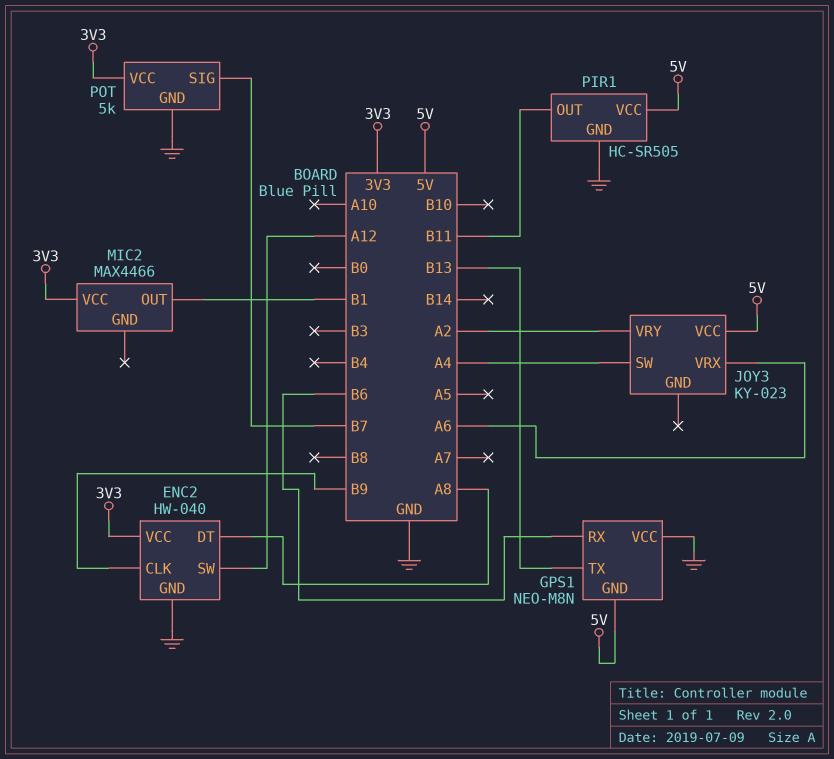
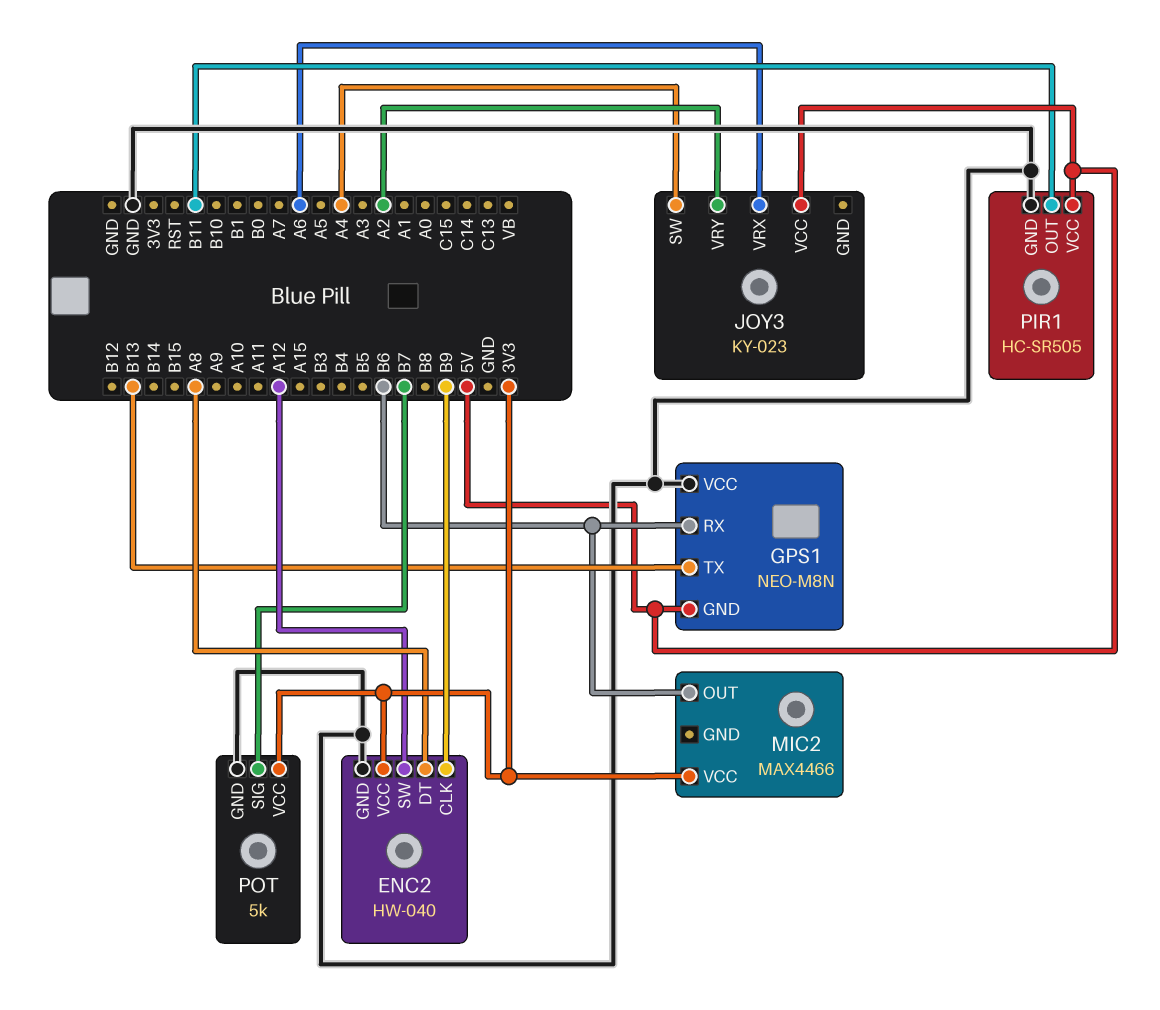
MIC2 pin OUT: B1 -> B6

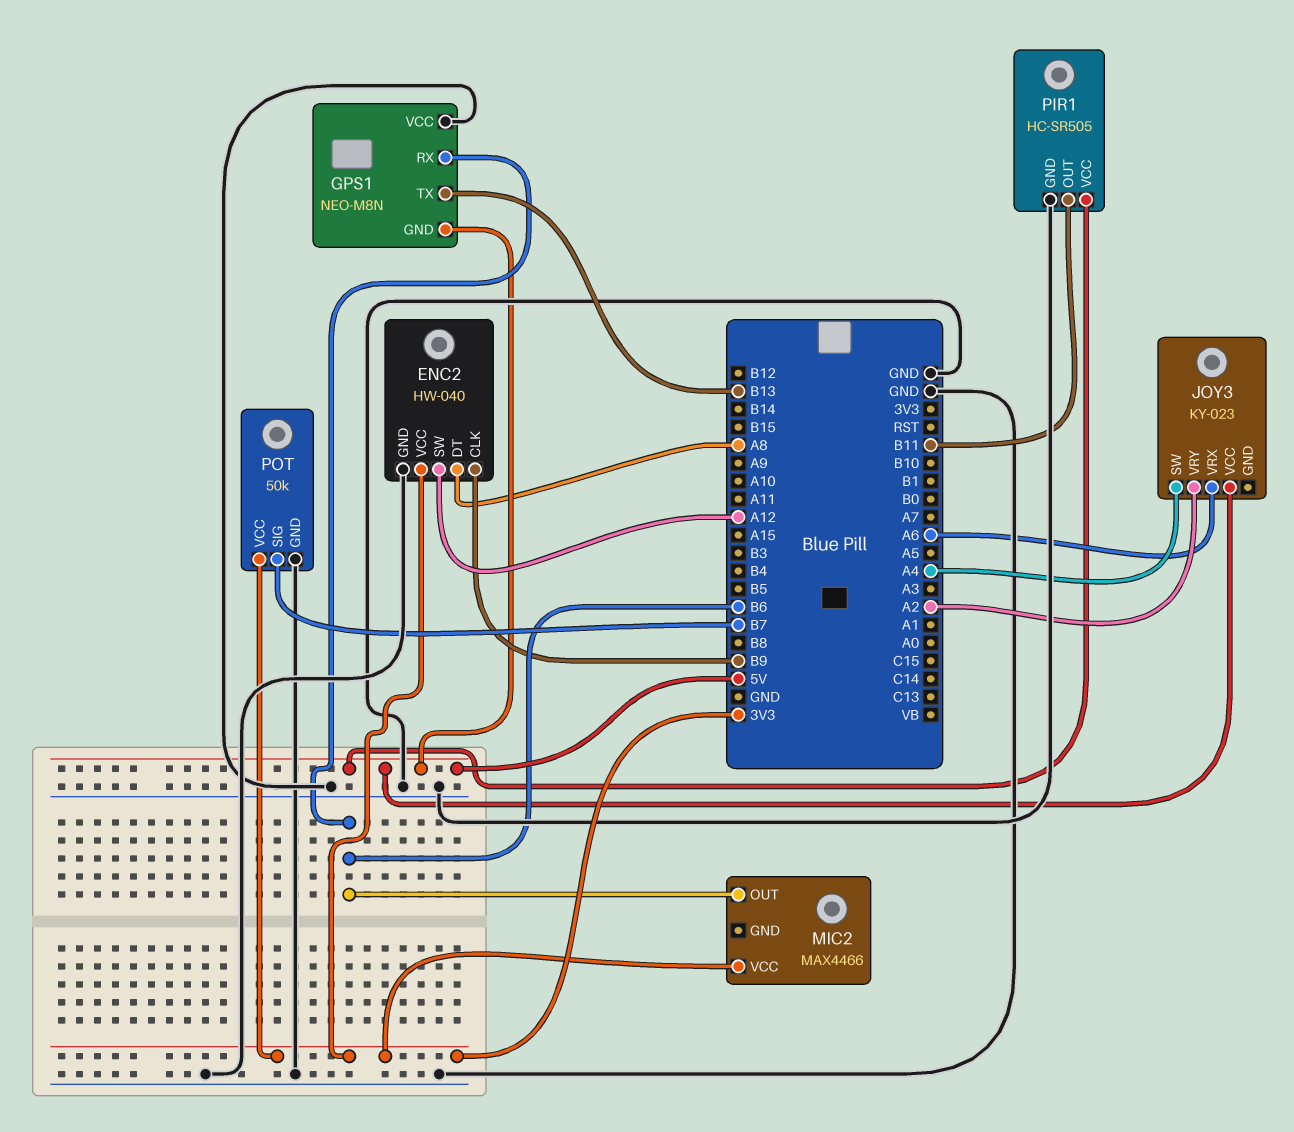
POT: 5k -> 50k

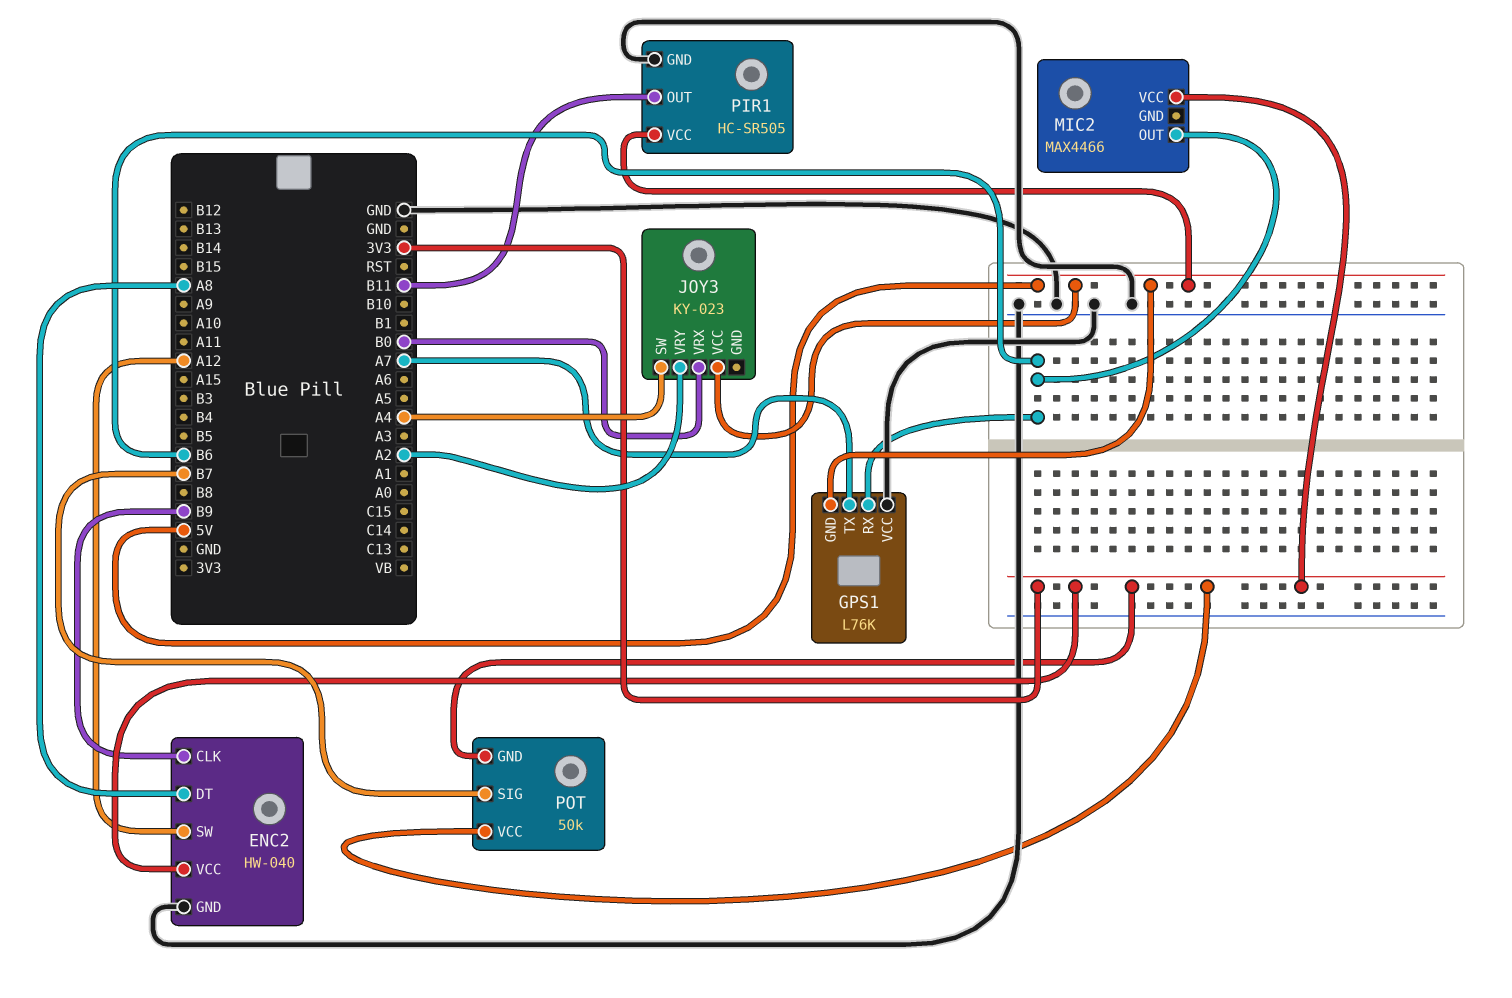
GPS1: NEO-M8N -> L76K
GPS1 pin TX: B13 -> A7
JOY3 pin VRX: A6 -> B0
POT pin GND: GND -> 3V3

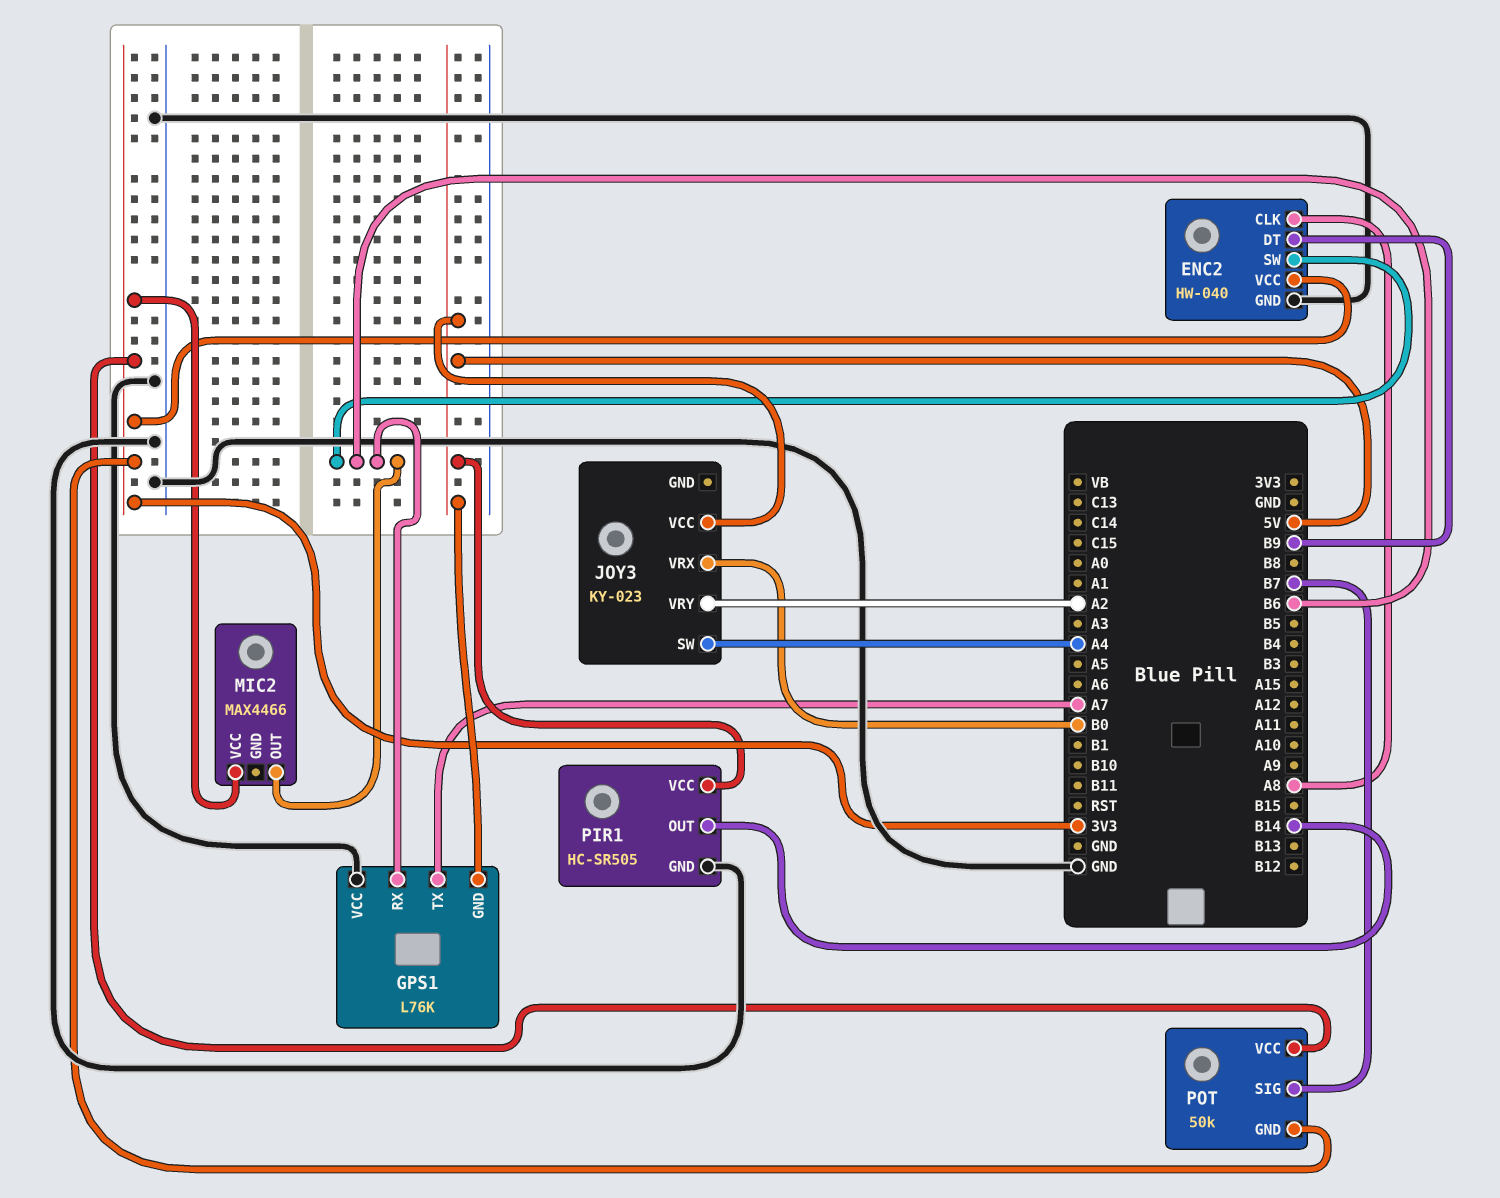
ENC2 pin CLK: B9 -> A8
ENC2 pin DT: A8 -> B9
ENC2 pin SW: A12 -> B6
PIR1 pin OUT: B11 -> B14

